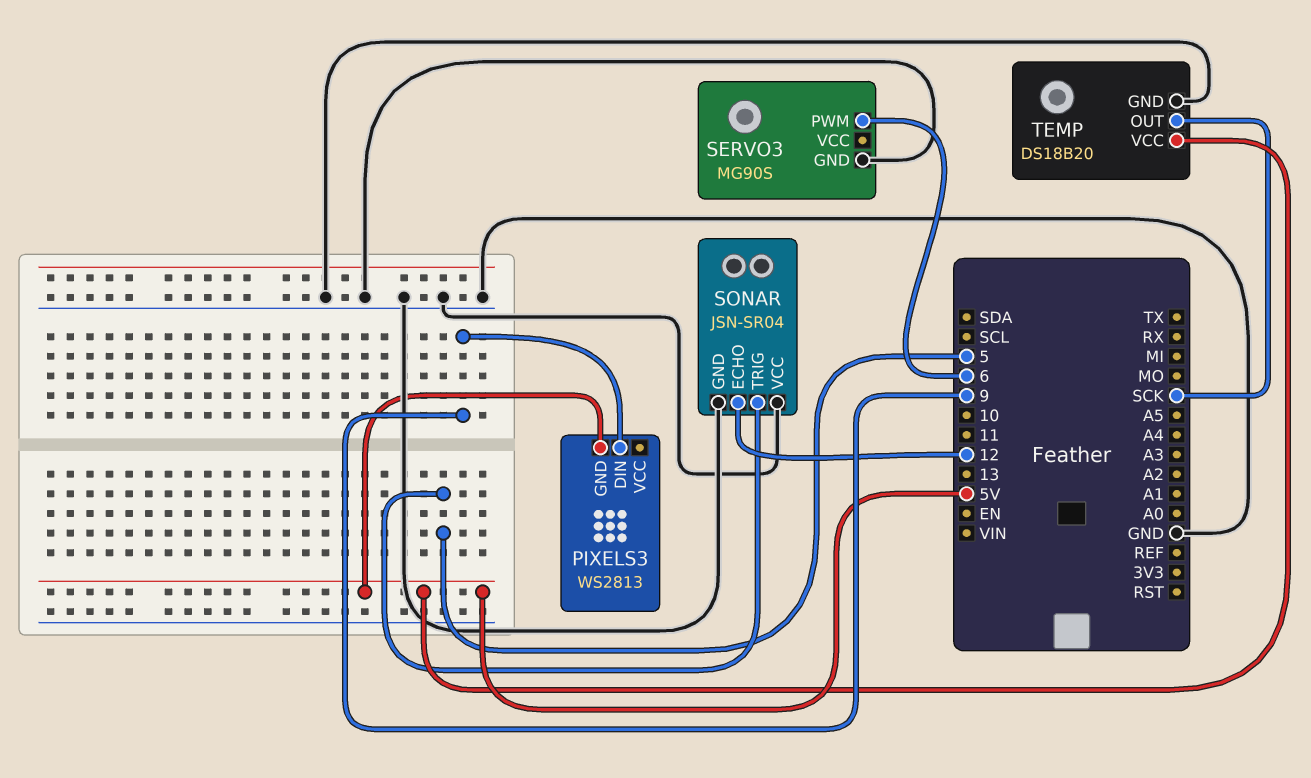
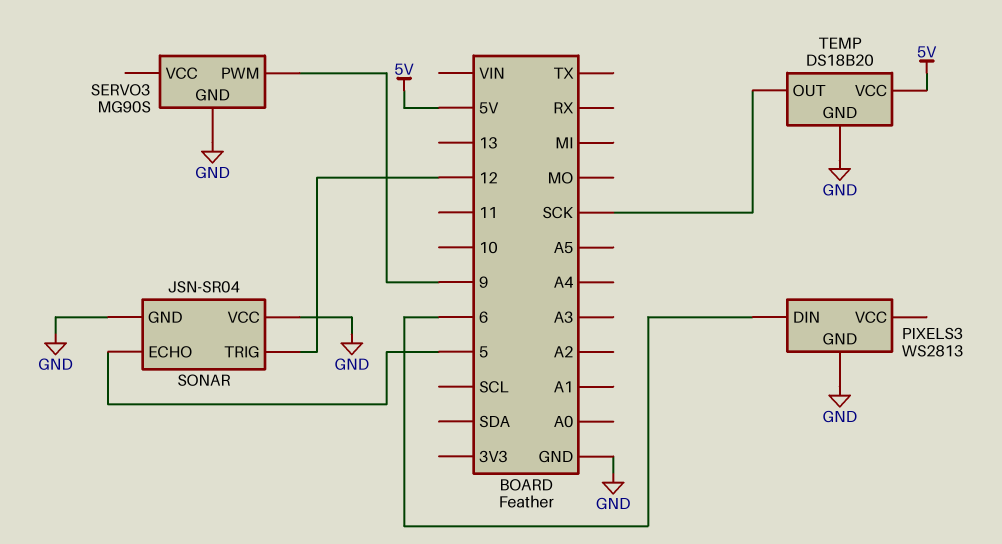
PIXELS3 pin DIN: 9 -> 6
PIXELS3 pin GND: 5V -> GND
SERVO3 pin PWM: 6 -> 9
SONAR pin ECHO: 12 -> 5
SONAR pin TRIG: 5 -> 12

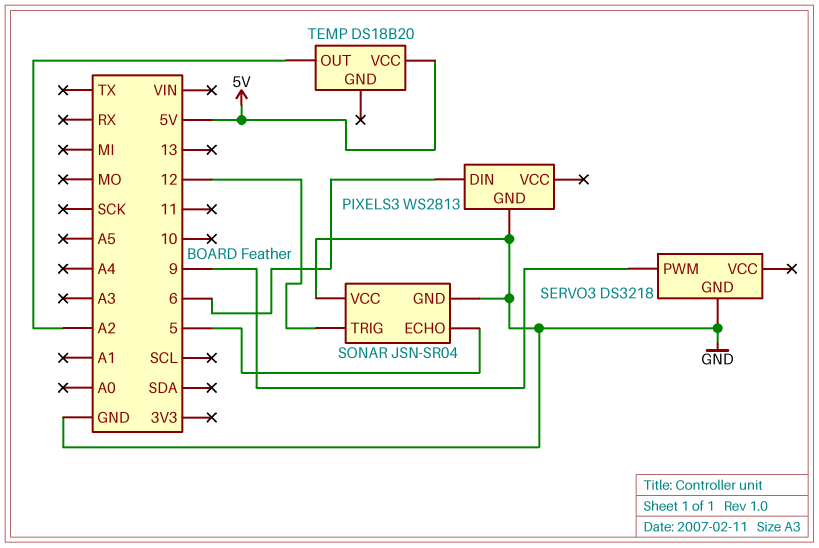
SERVO3: MG90S -> DS3218
TEMP pin GND: GND -> none
TEMP pin OUT: SCK -> A2

